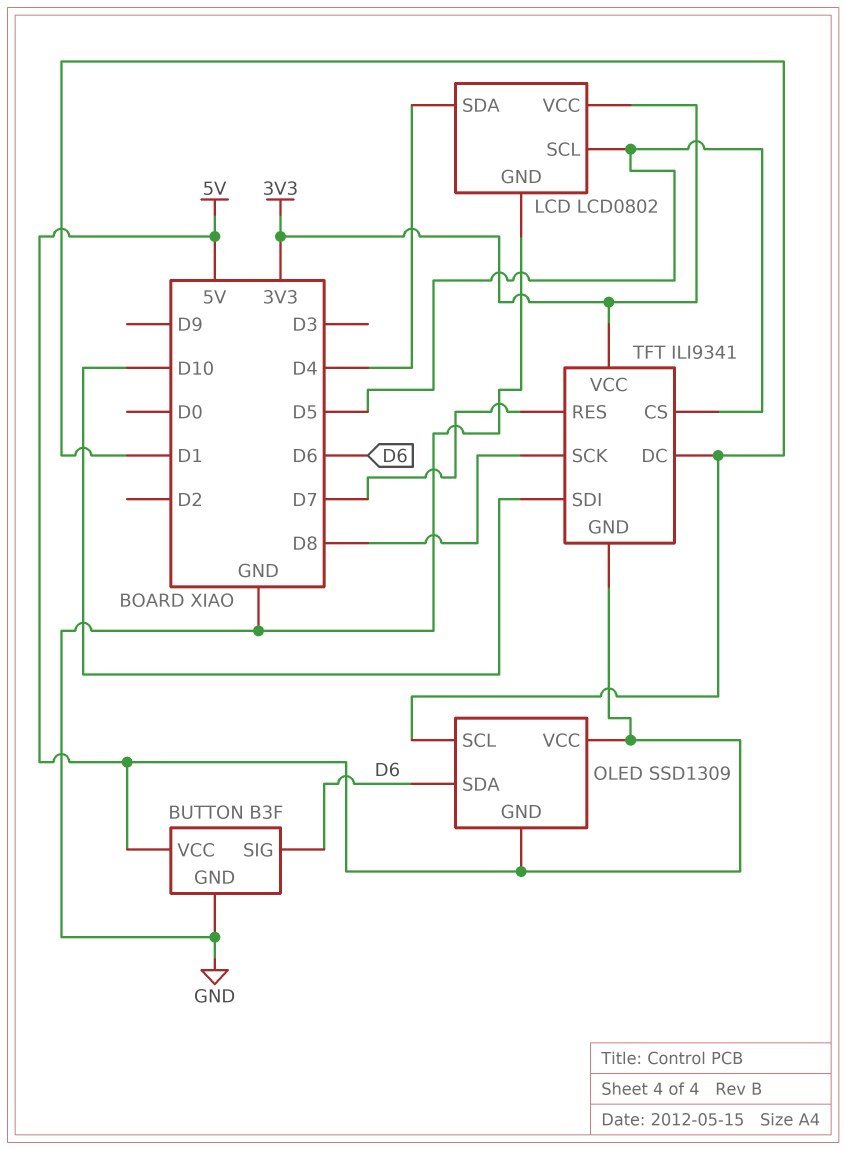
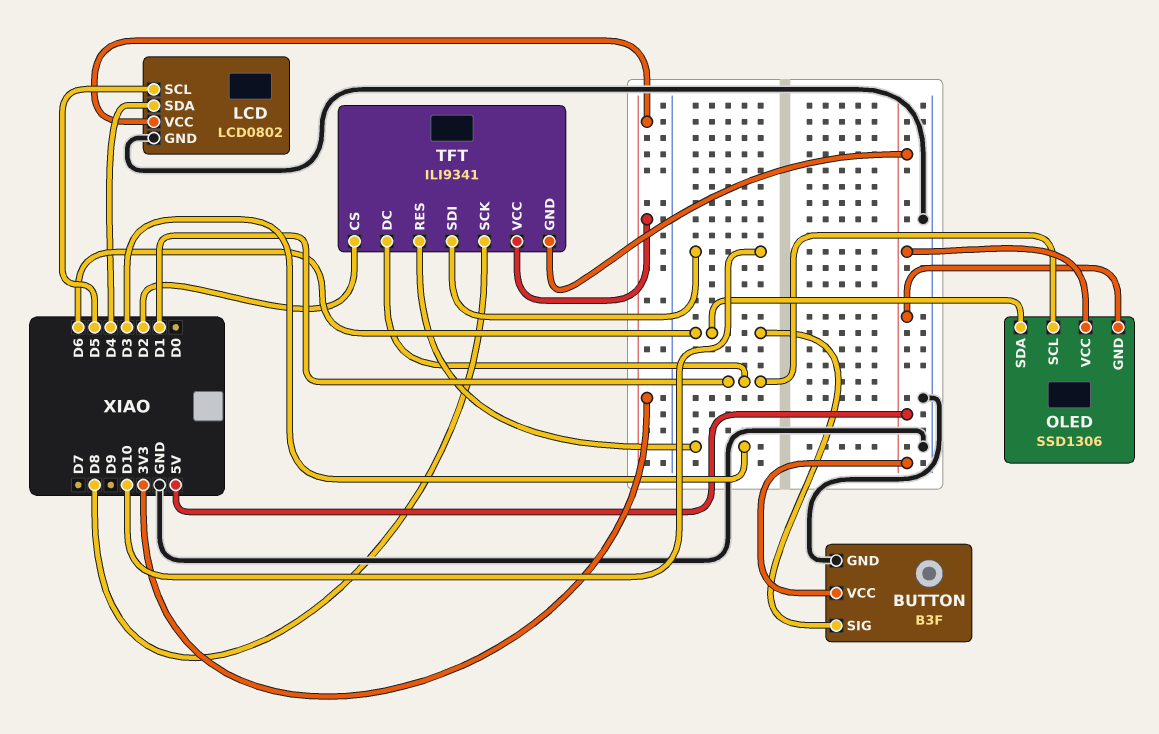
OLED: SSD1309 -> SSD1306
TFT pin CS: D5 -> D2
TFT pin RES: D7 -> D3

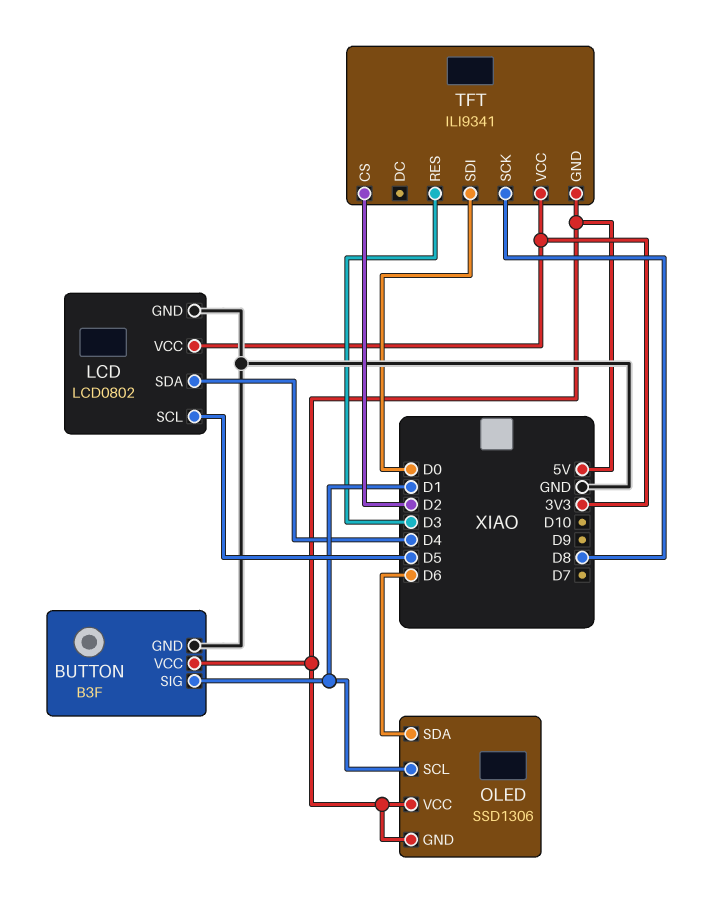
BUTTON pin SIG: D6 -> D1
TFT pin DC: D1 -> none
TFT pin SDI: D10 -> D0

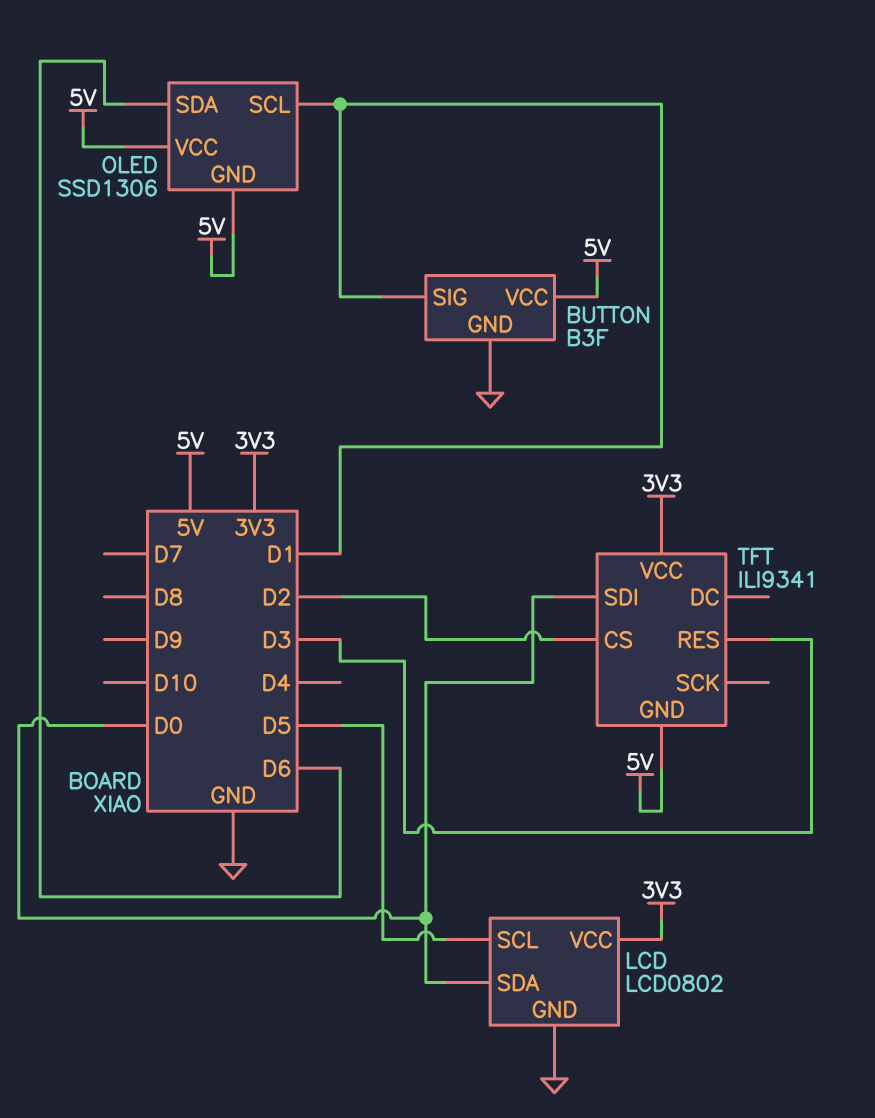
LCD pin SDA: D4 -> D0
TFT pin SCK: D8 -> none

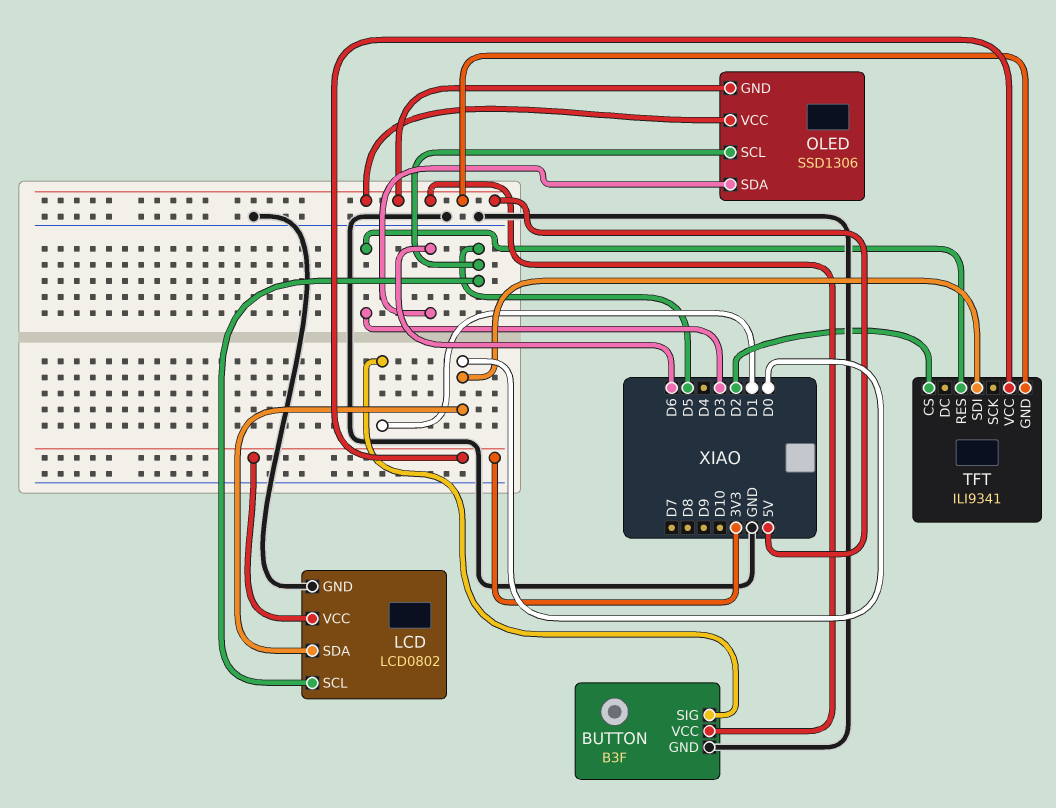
OLED pin SCL: D1 -> D5

